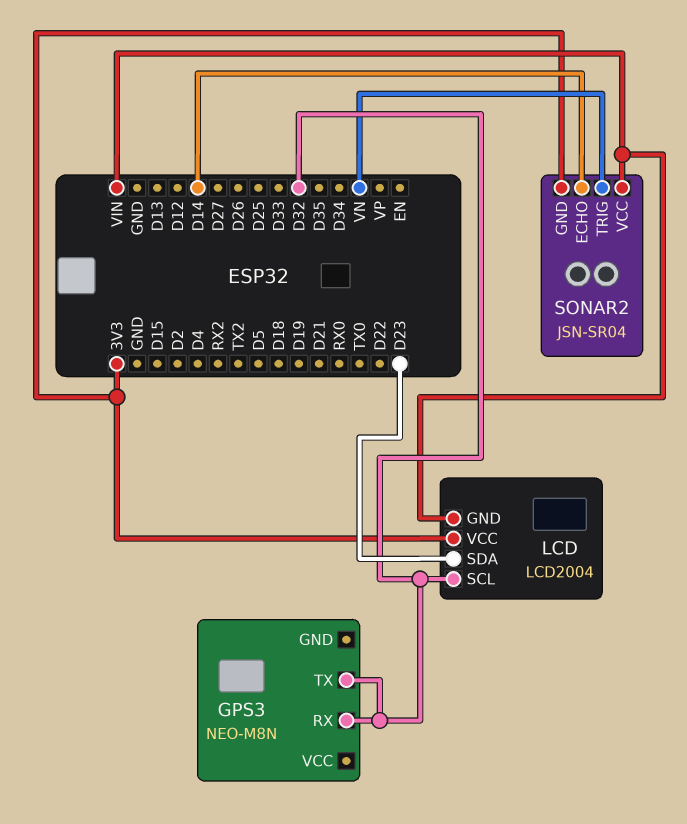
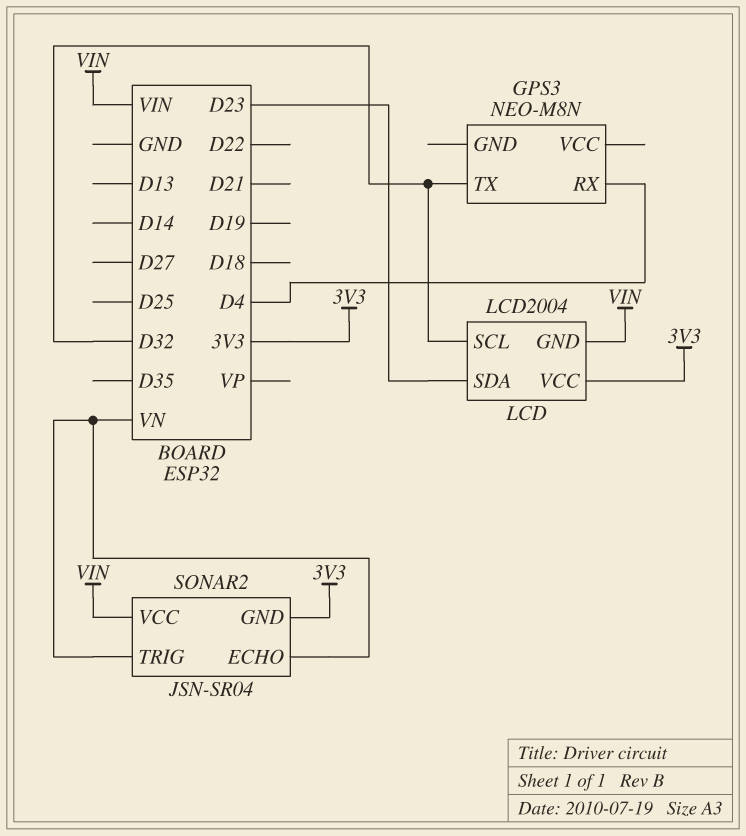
GPS3 pin RX: D32 -> D4
SONAR2 pin ECHO: D14 -> VN

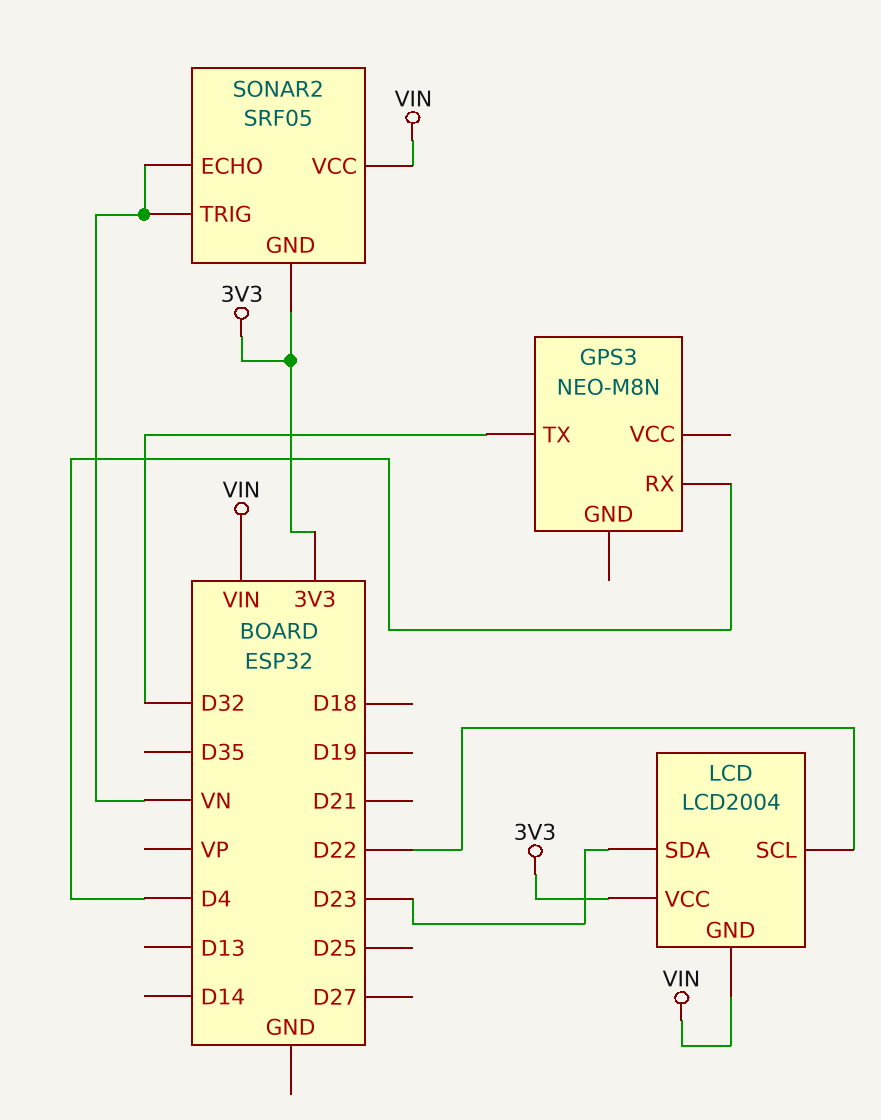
LCD pin SCL: D32 -> D22
SONAR2: JSN-SR04 -> SRF05

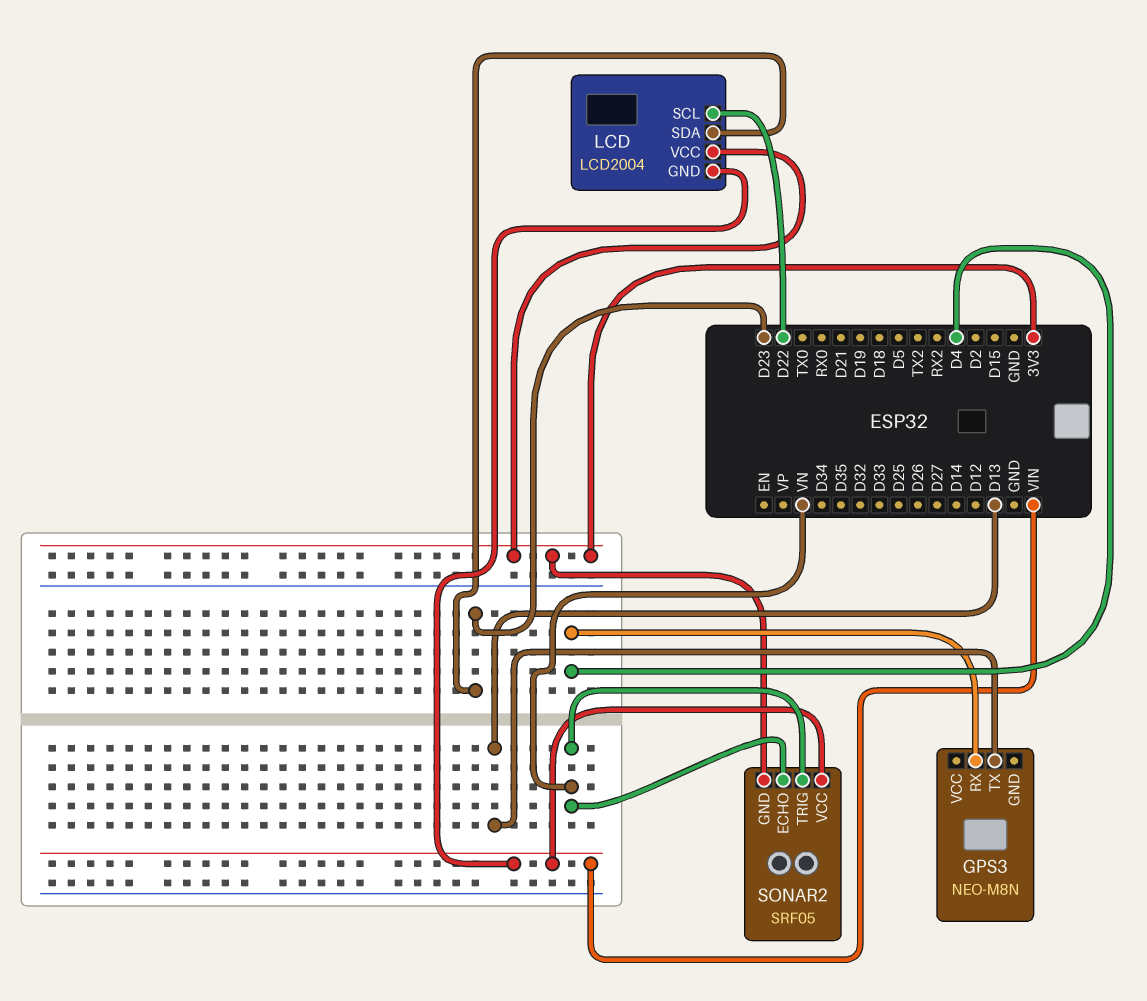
GPS3 pin TX: D32 -> D13

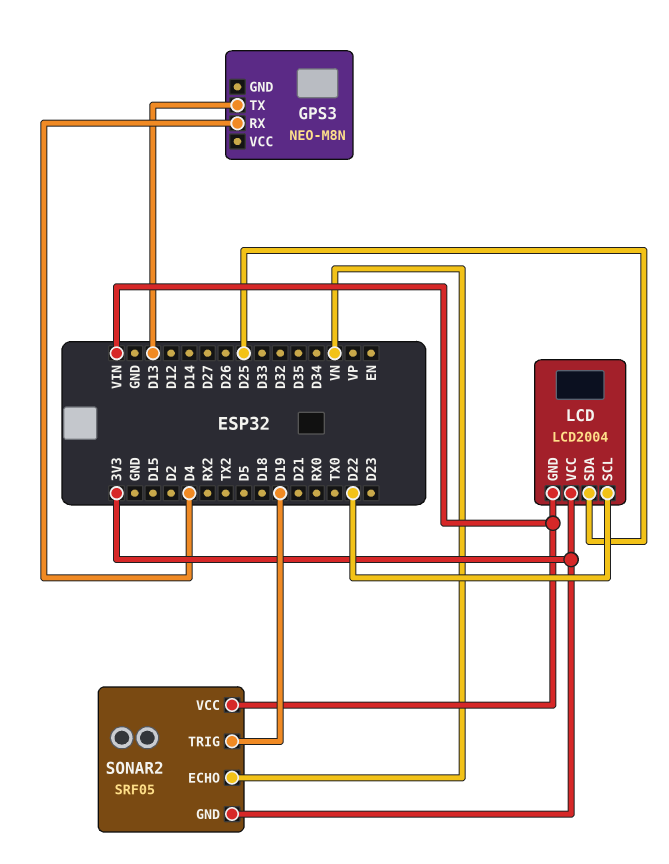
LCD pin SDA: D23 -> D25
SONAR2 pin TRIG: VN -> D19

